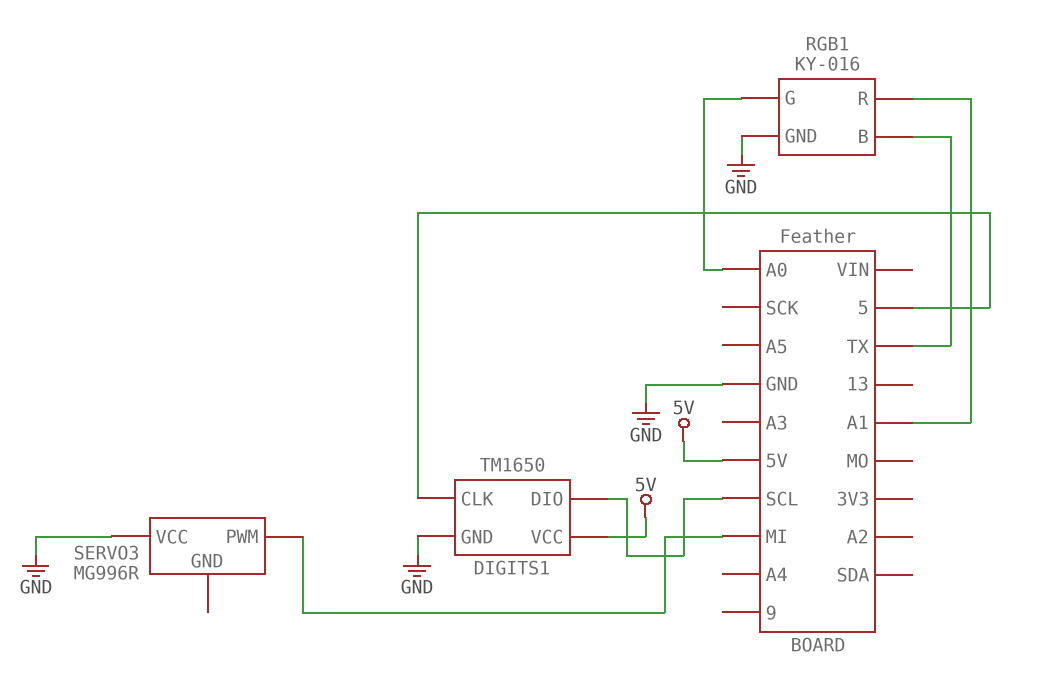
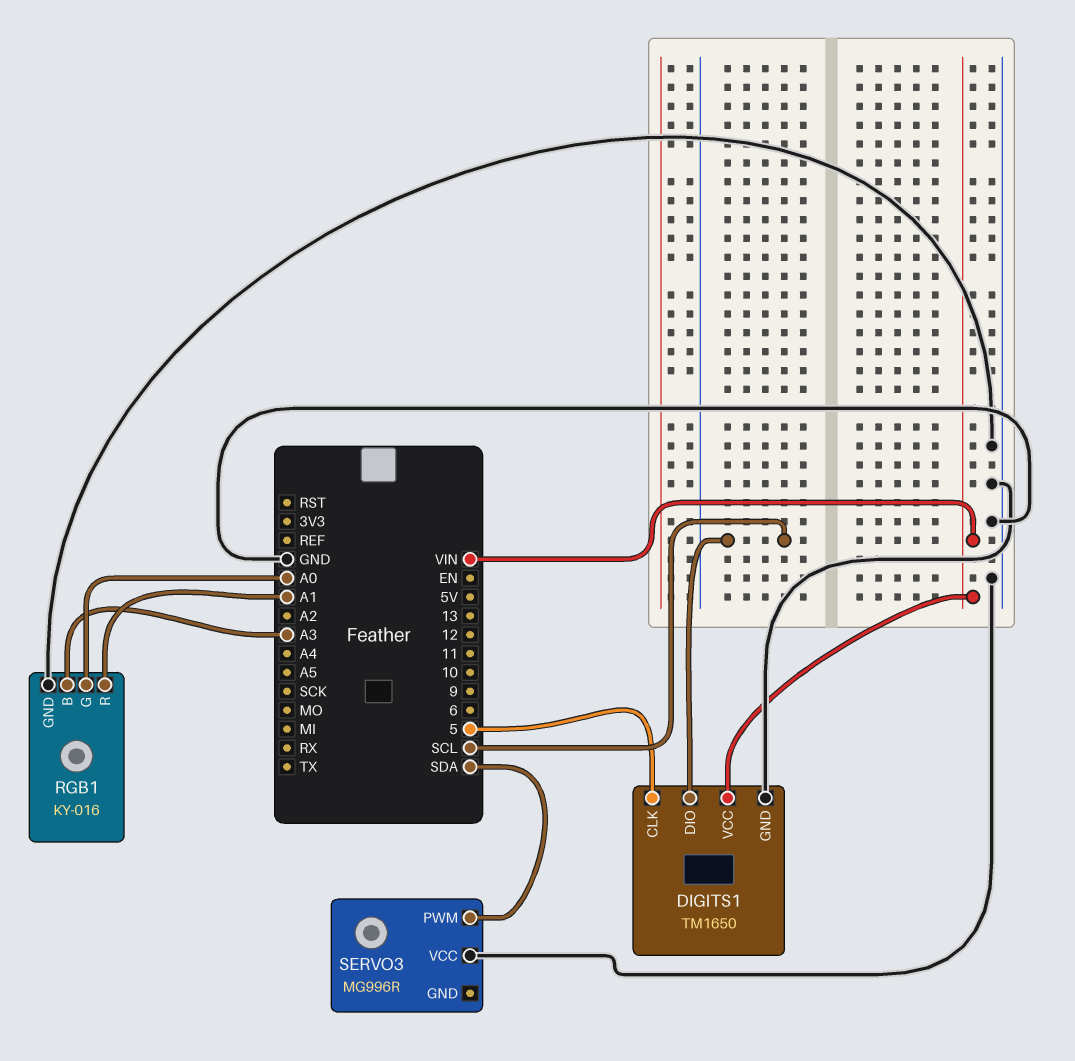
DIGITS1 pin VCC: 5V -> VIN
RGB1 pin B: TX -> A3
SERVO3 pin PWM: MI -> SDA

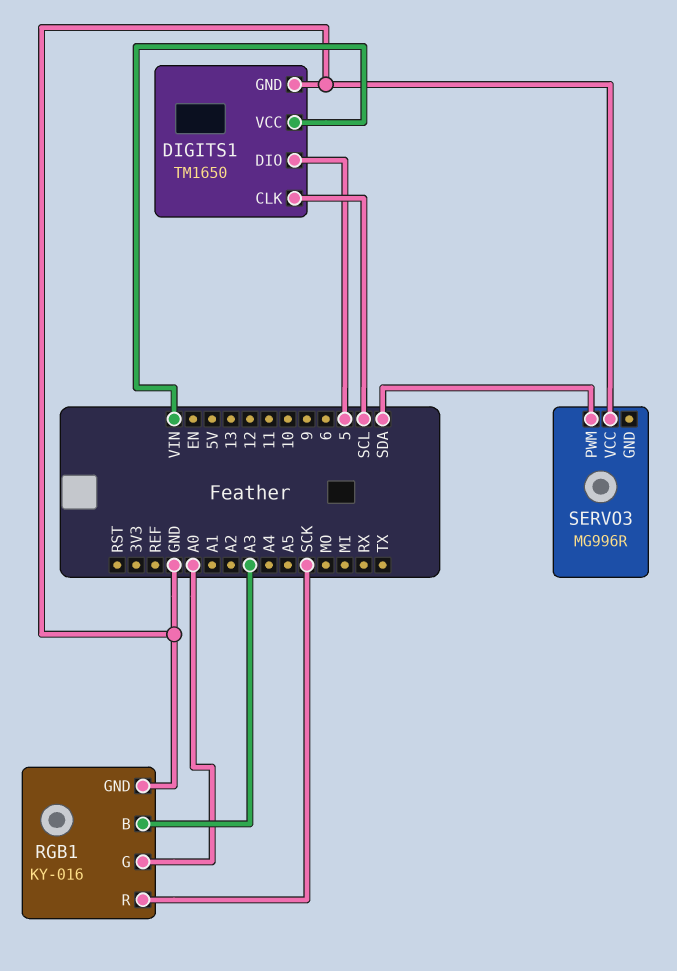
DIGITS1 pin CLK: 5 -> SCL
DIGITS1 pin DIO: SCL -> 5
RGB1 pin R: A1 -> SCK

